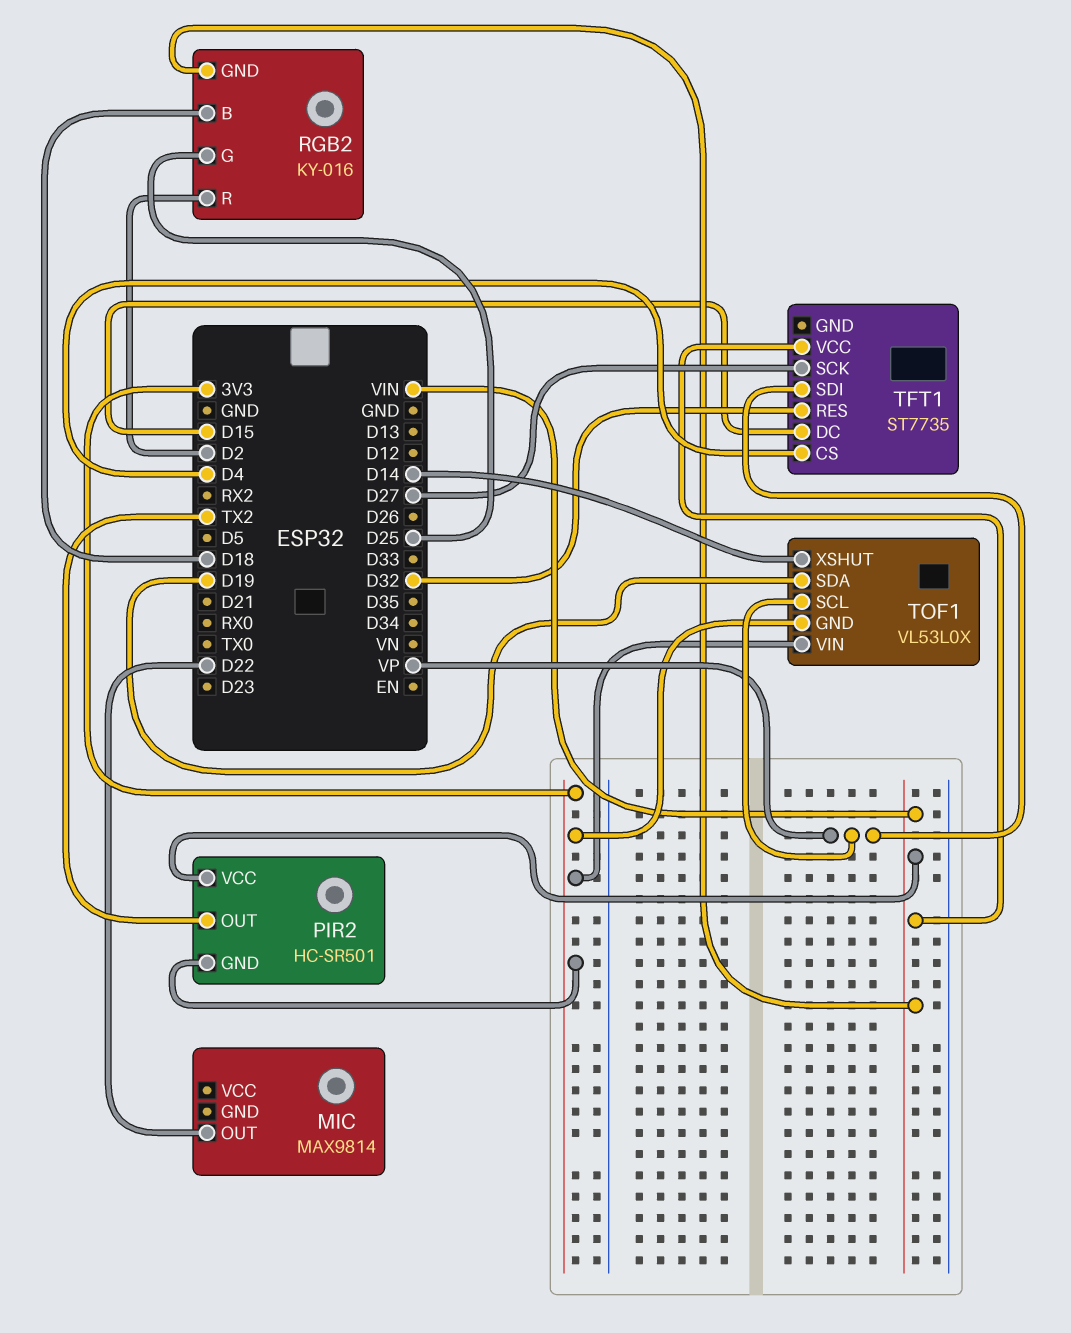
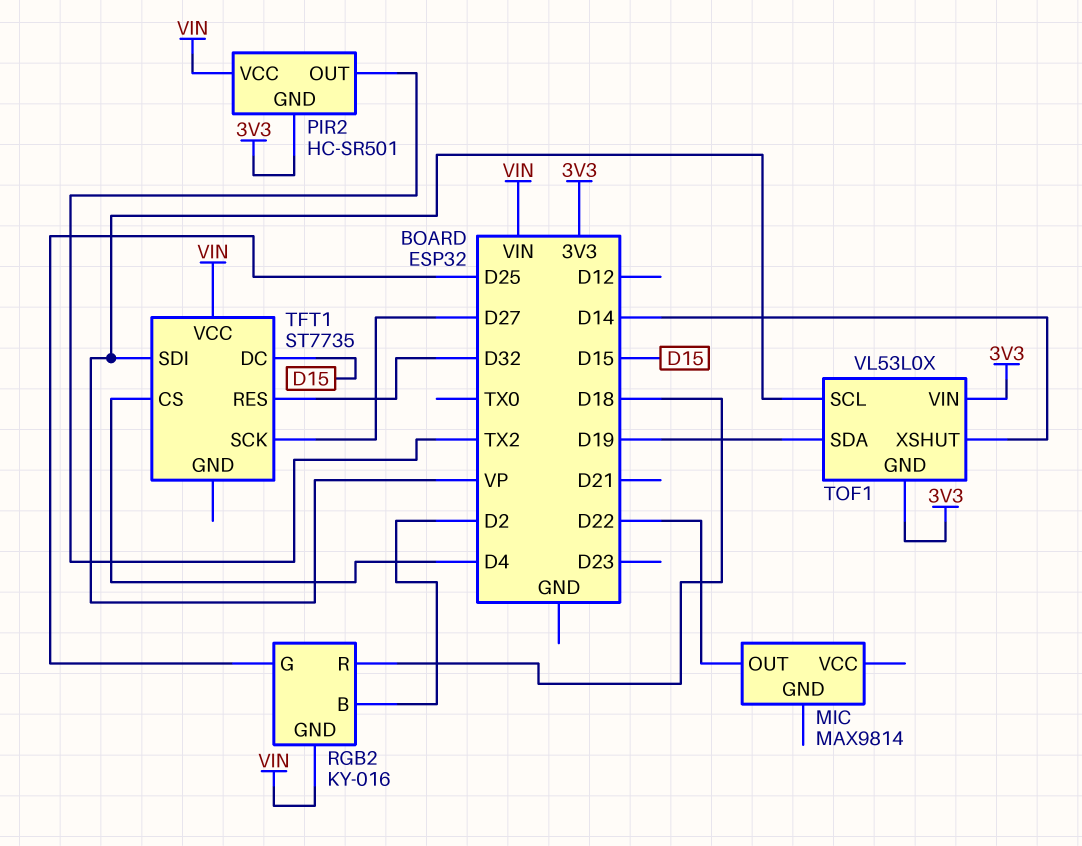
RGB2 pin B: D18 -> D2
RGB2 pin R: D2 -> D18

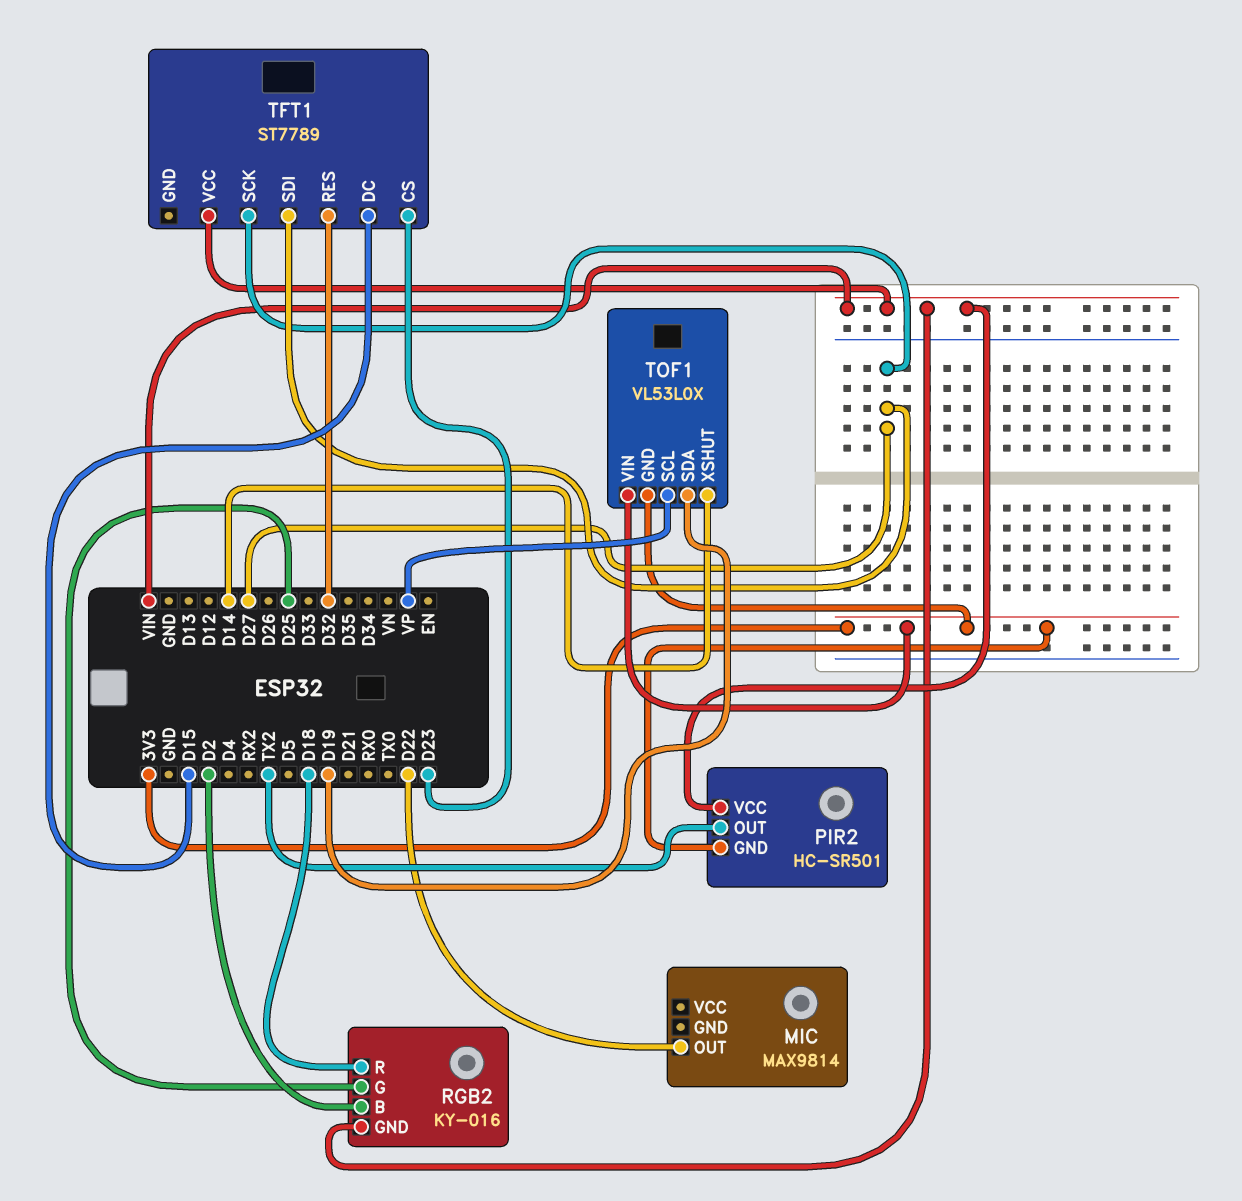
TFT1: ST7735 -> ST7789
TFT1 pin CS: D4 -> D23
TFT1 pin SDI: VP -> D27

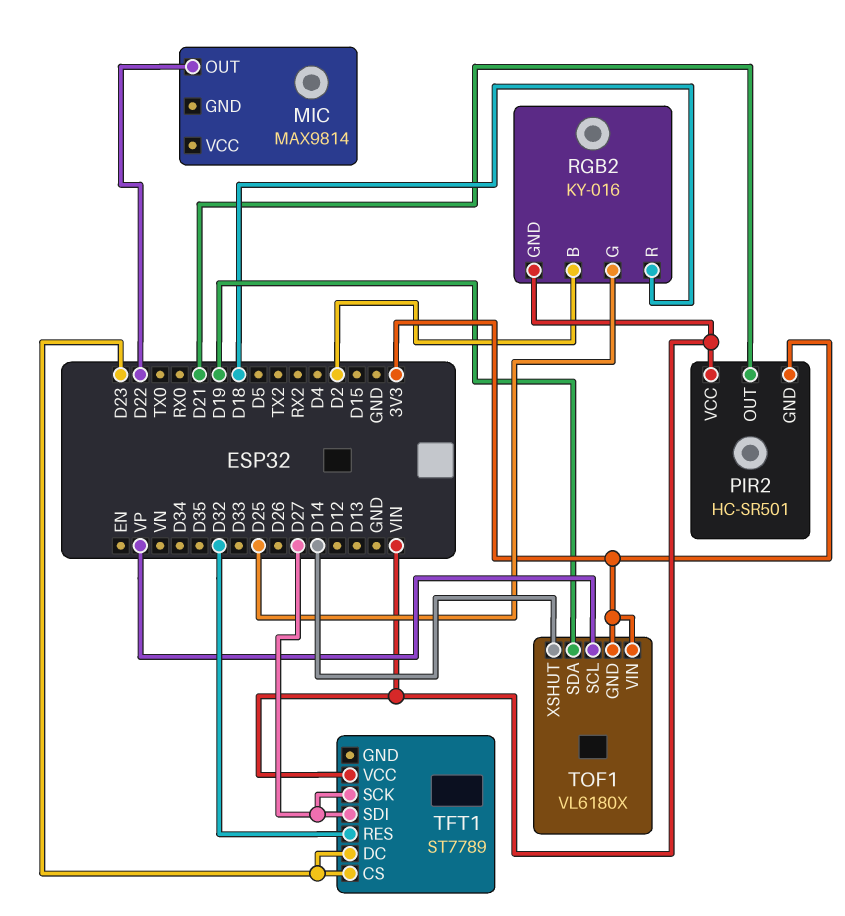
PIR2 pin OUT: TX2 -> D21
TFT1 pin DC: D15 -> D23
TOF1: VL53L0X -> VL6180X

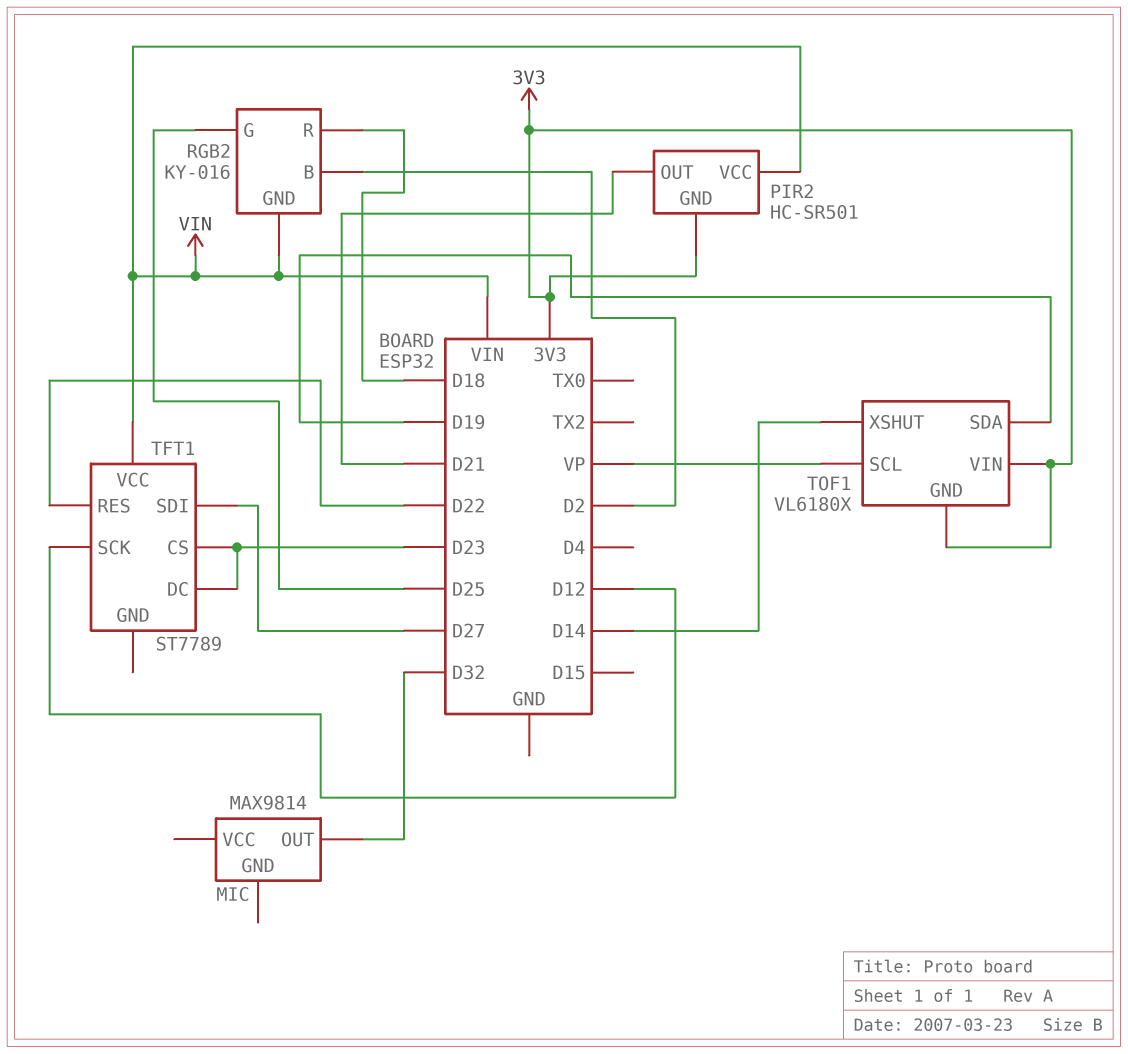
MIC pin OUT: D22 -> D32
TFT1 pin RES: D32 -> D22
TFT1 pin SCK: D27 -> D12

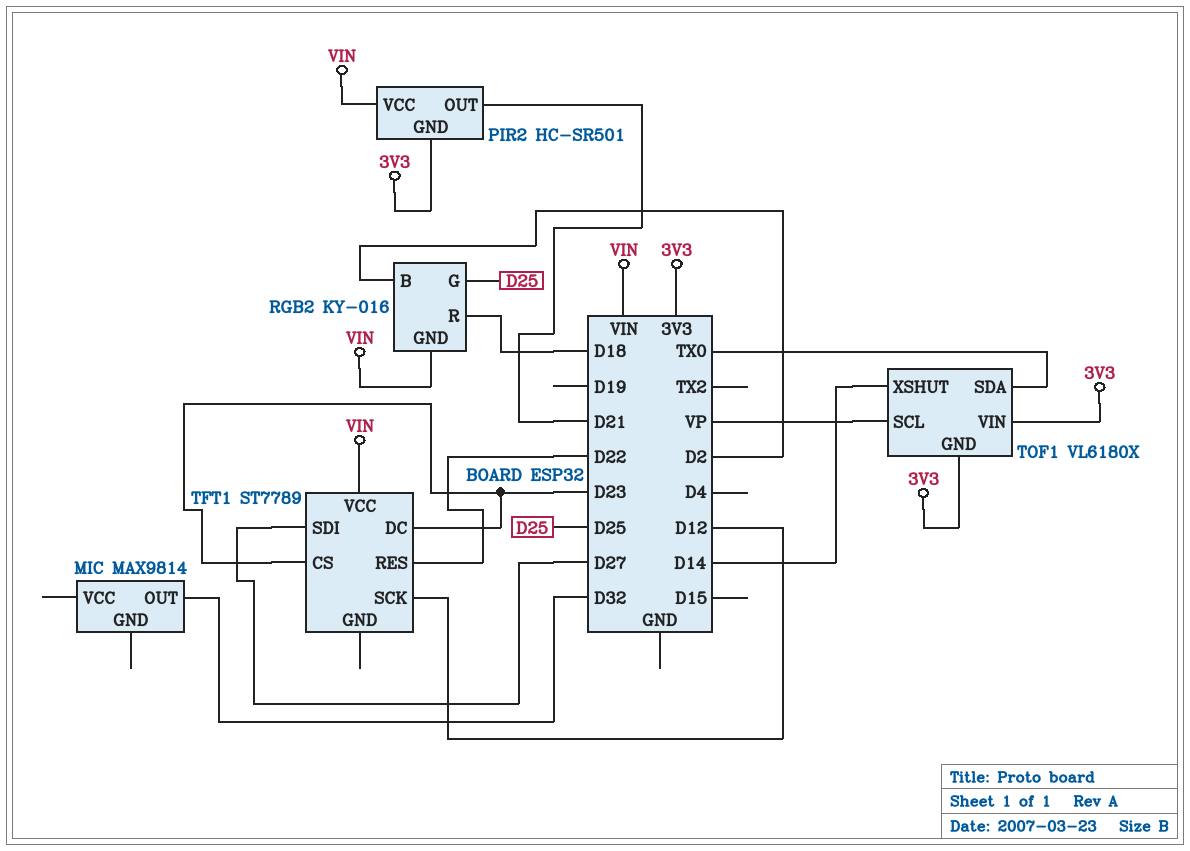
TOF1 pin SDA: D19 -> TX0

